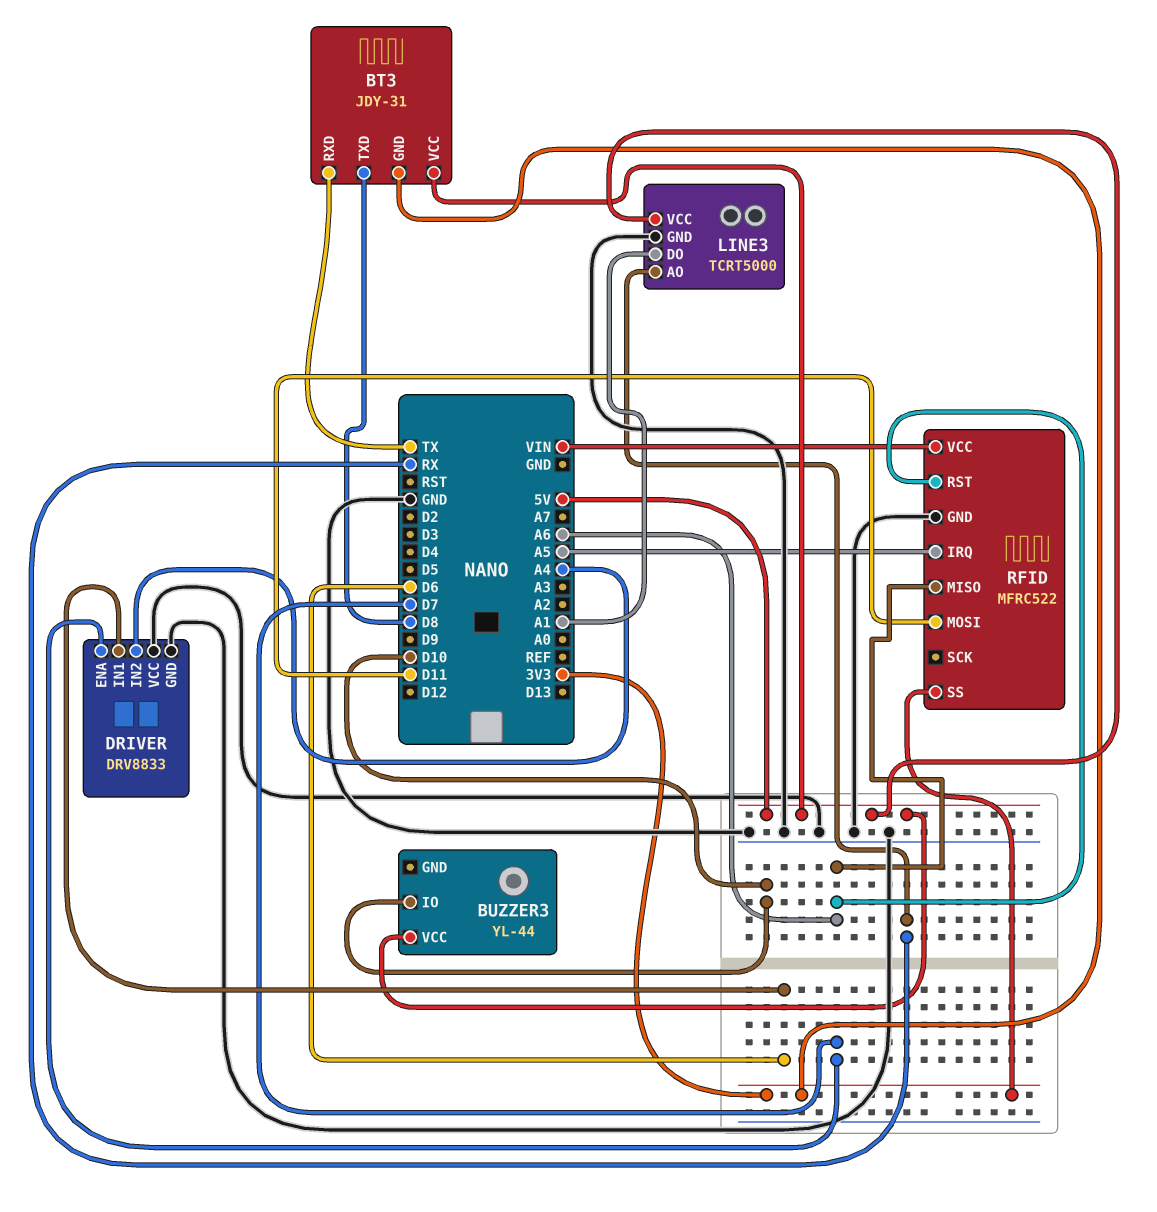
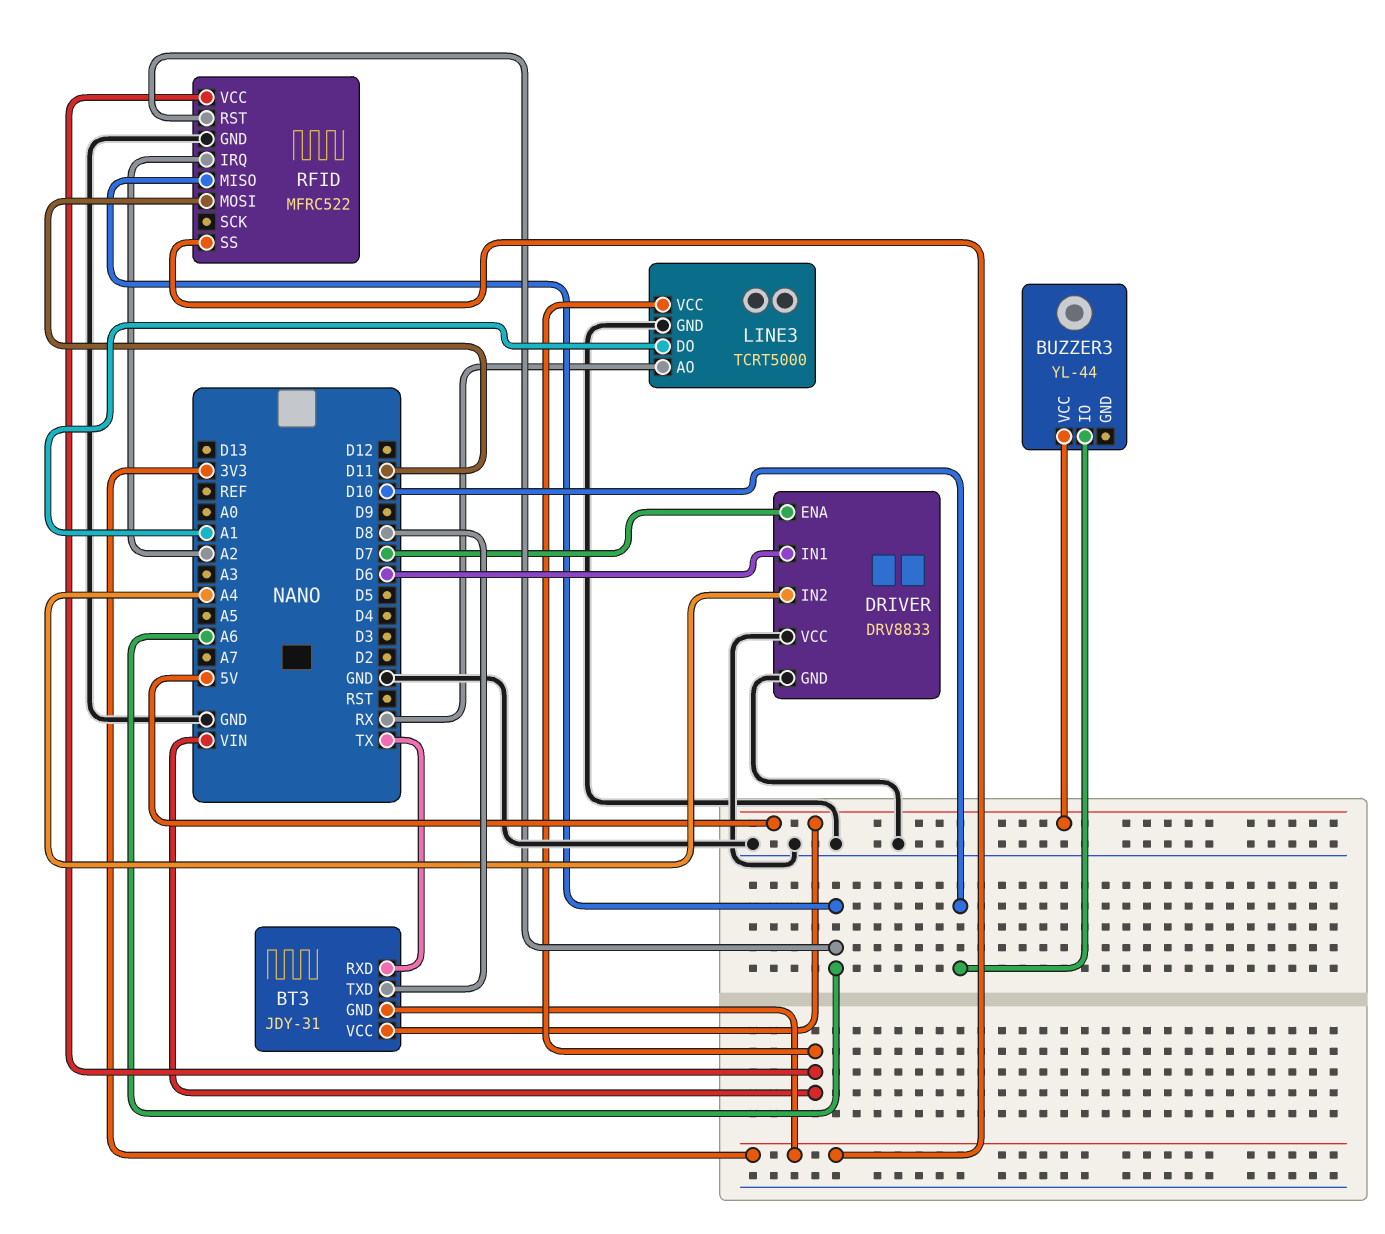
LINE3 pin VCC: 5V -> VIN
RFID pin IRQ: A5 -> A2

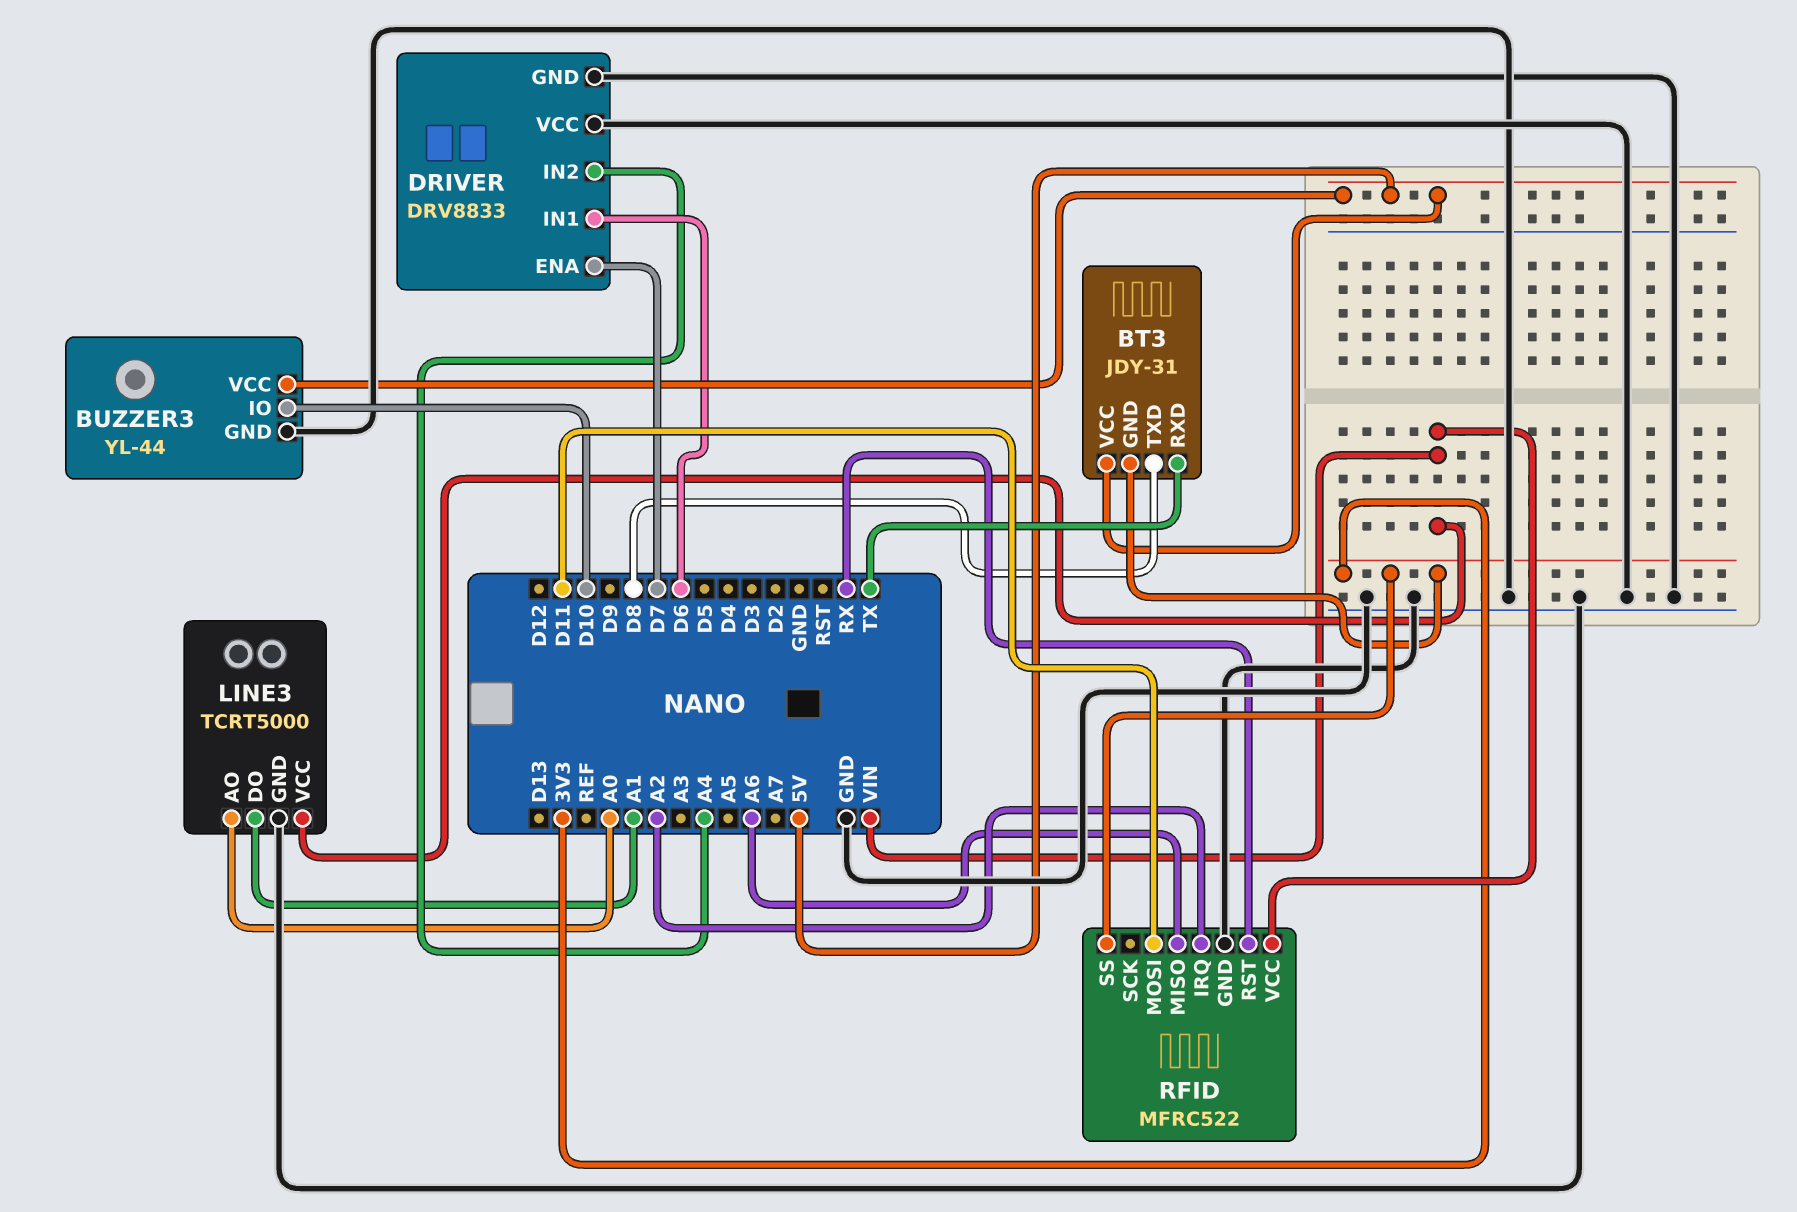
BUZZER3 pin GND: none -> GND
LINE3 pin AO: RX -> A0
RFID pin RST: A6 -> RX

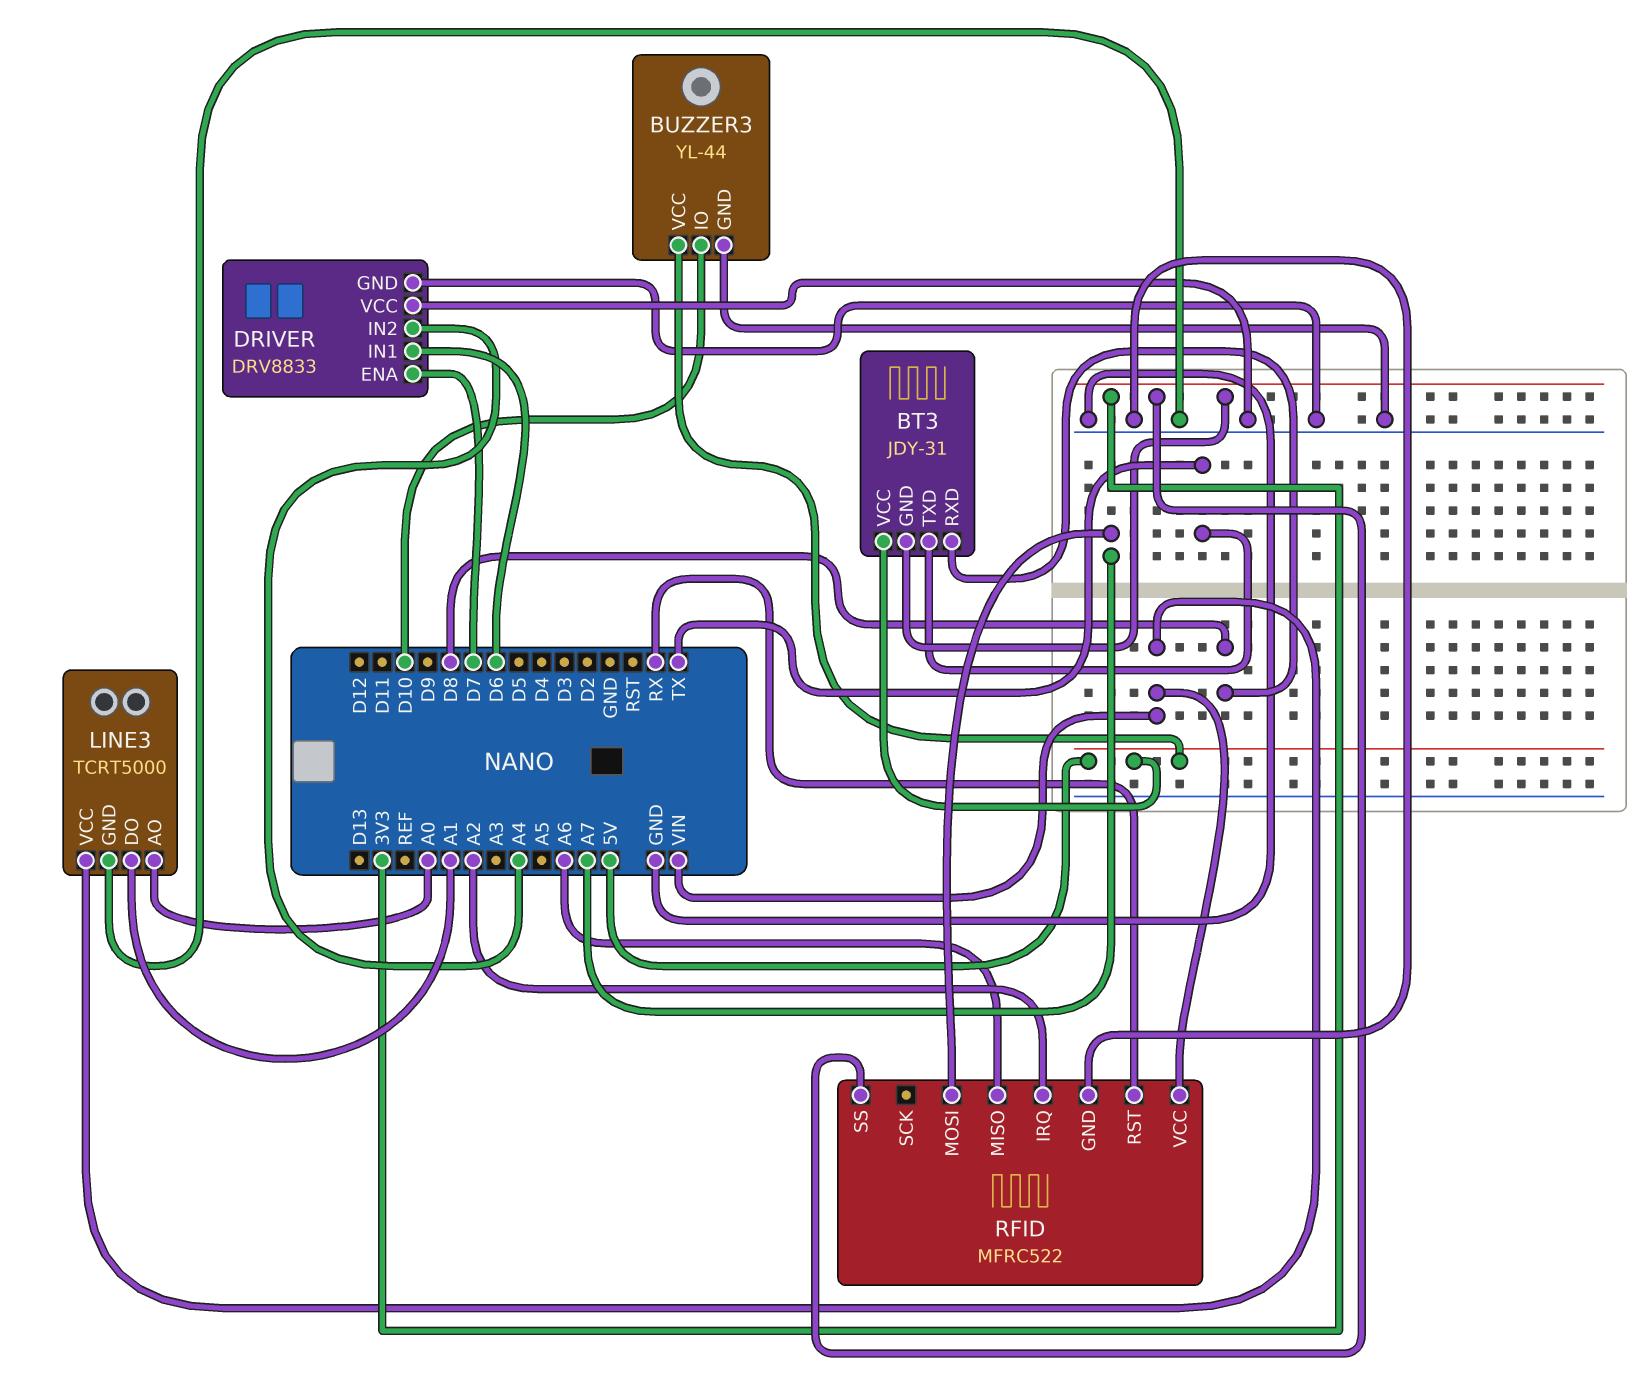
BT3 pin RXD: TX -> D8
BT3 pin TXD: D8 -> TX
RFID pin MOSI: D11 -> A7

